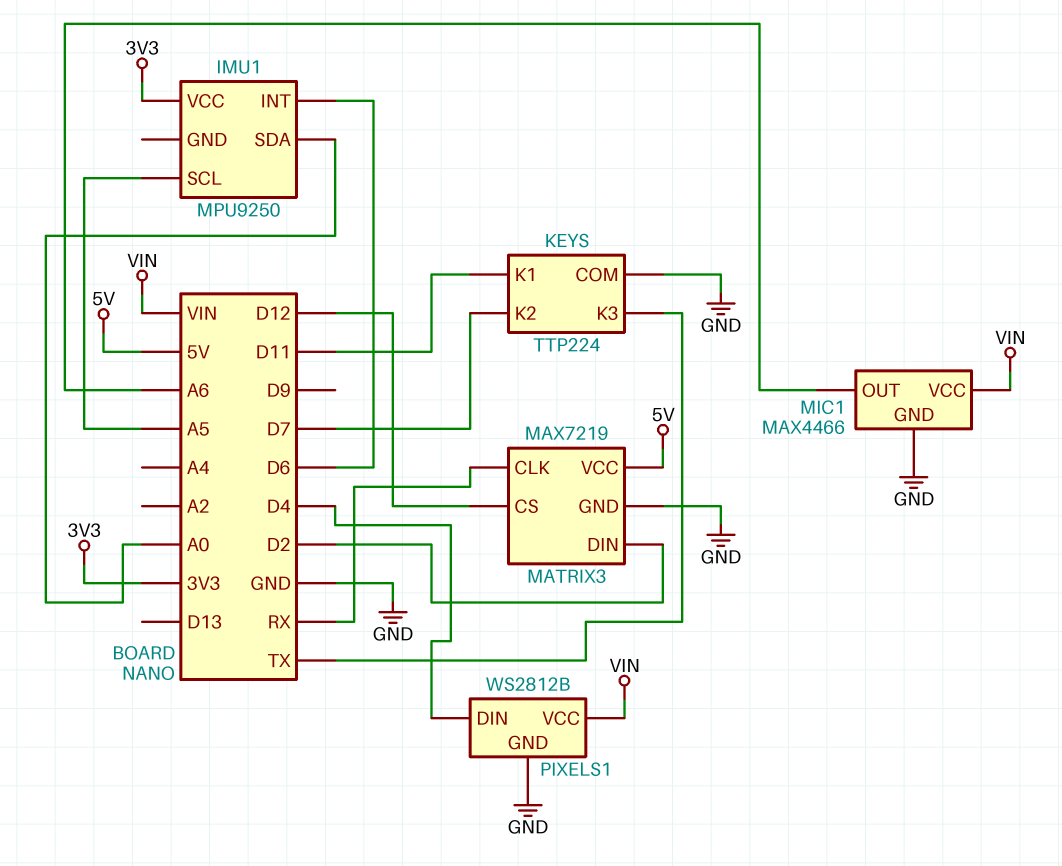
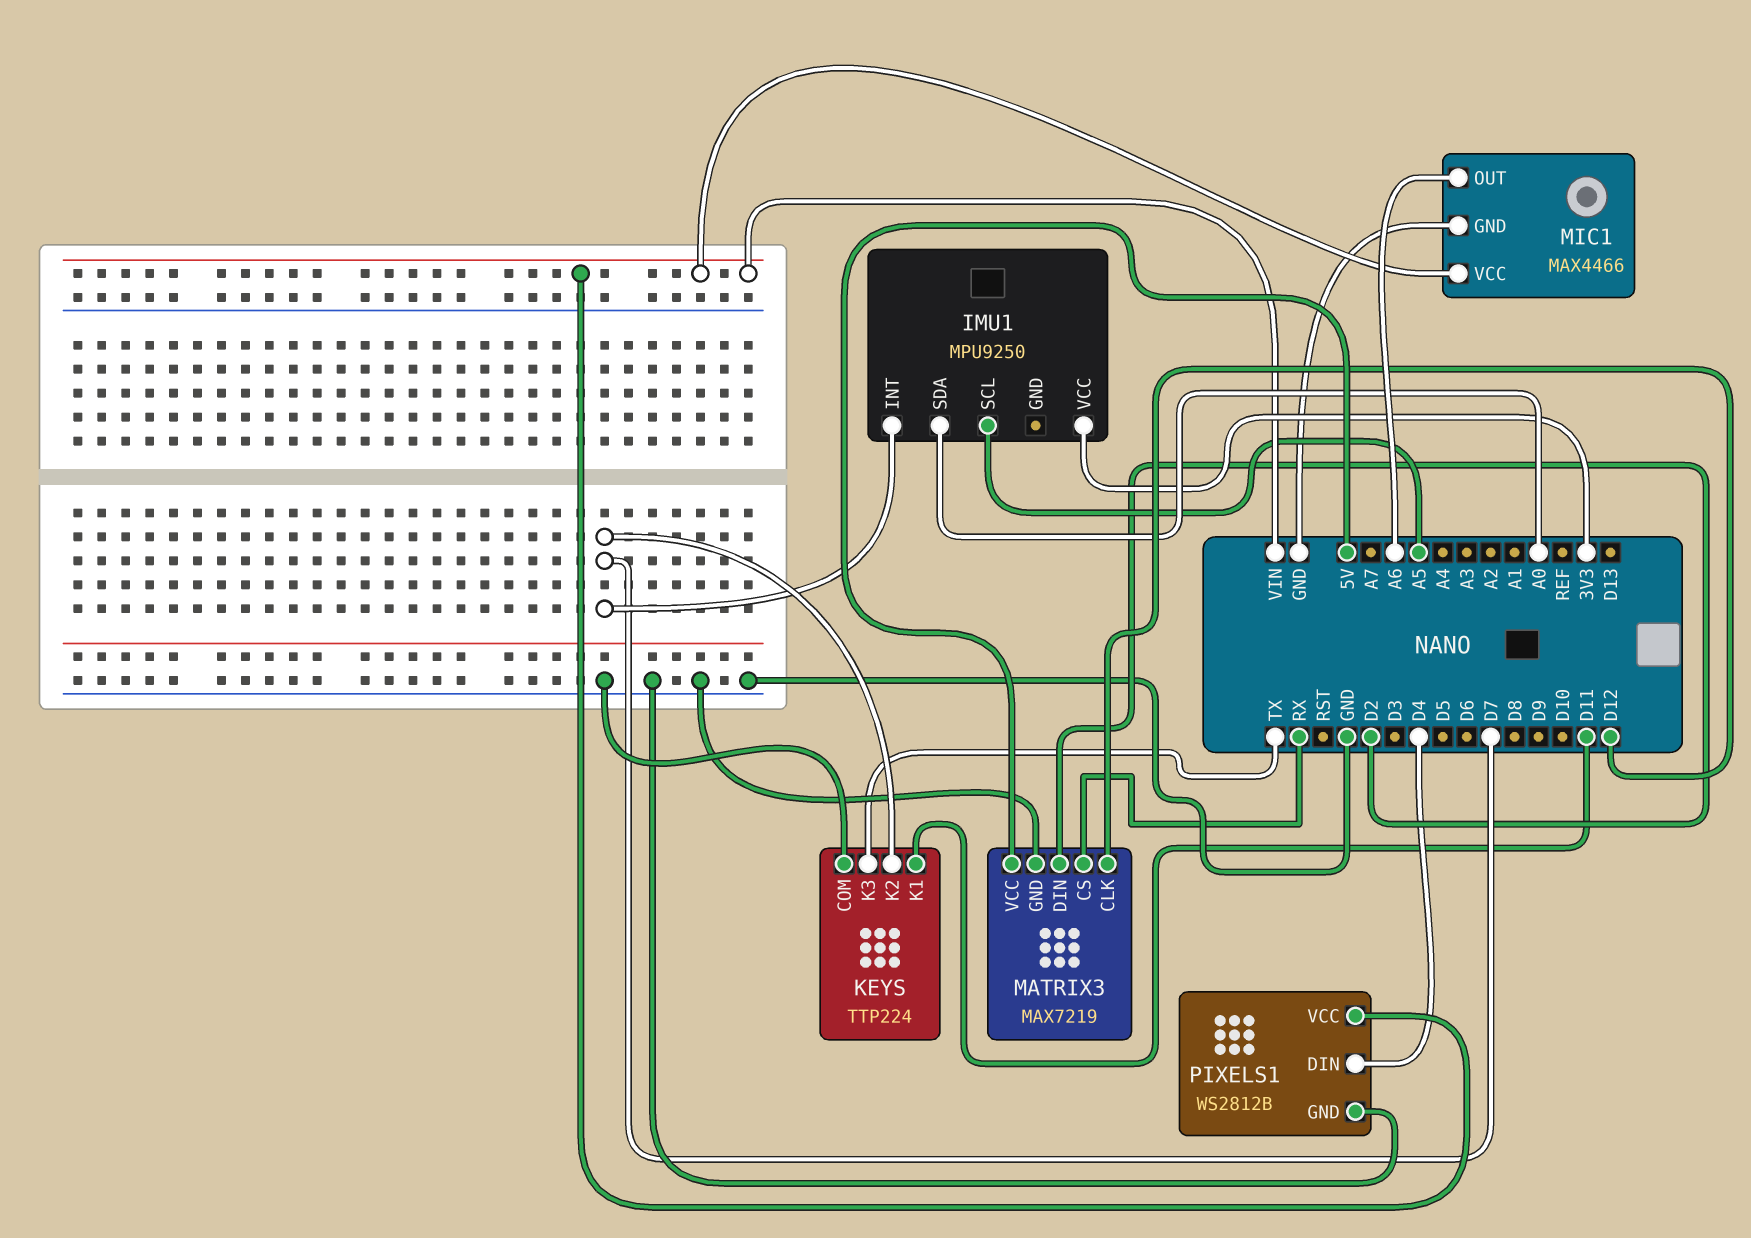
IMU1 pin INT: D6 -> D7
MATRIX3 pin CLK: RX -> D12
MATRIX3 pin CS: D12 -> RX

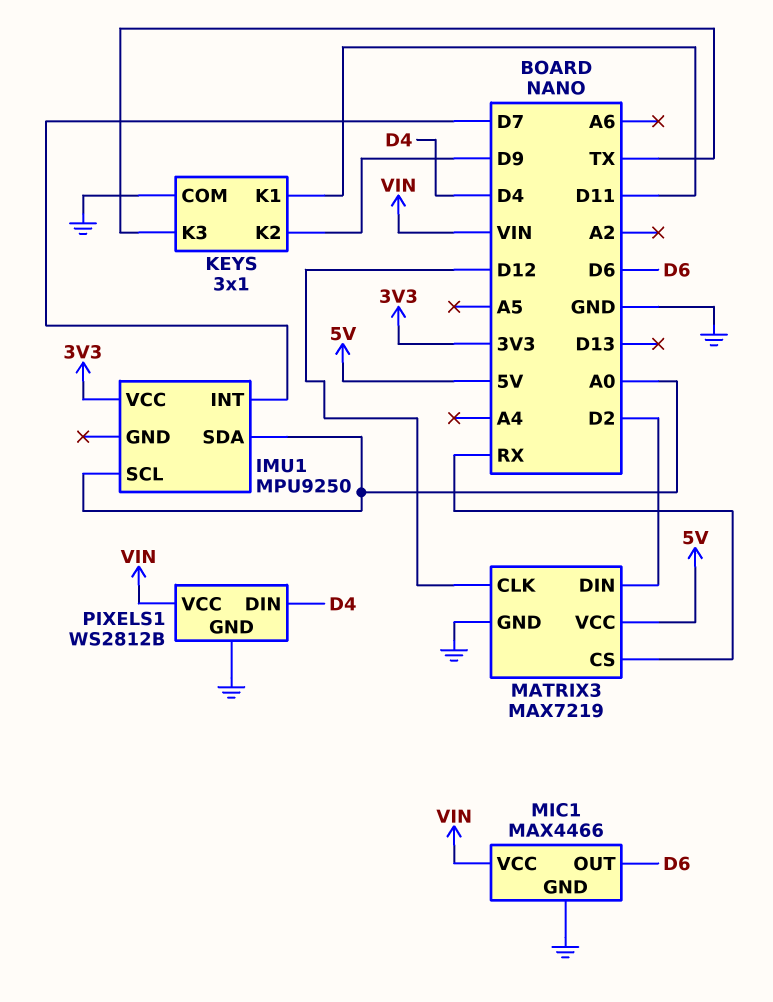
IMU1 pin SCL: A5 -> A0
KEYS: TTP224 -> 3x1
KEYS pin K2: D7 -> D9
MIC1 pin OUT: A6 -> D6

